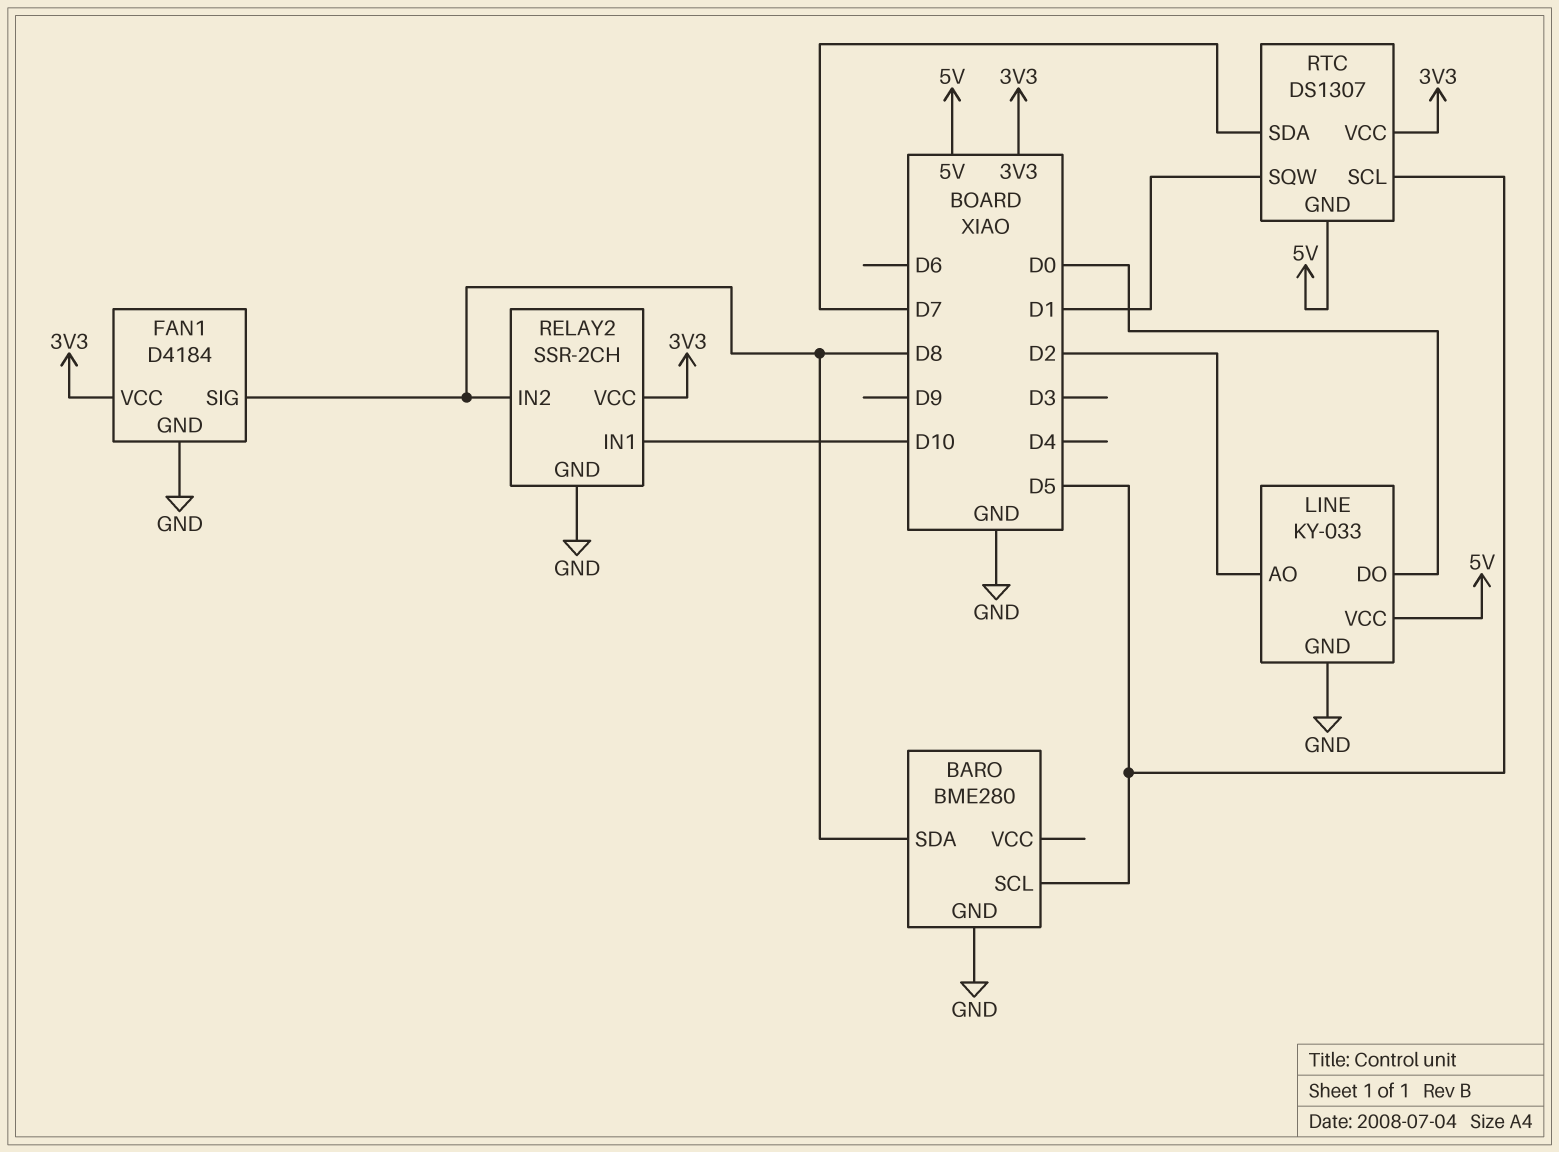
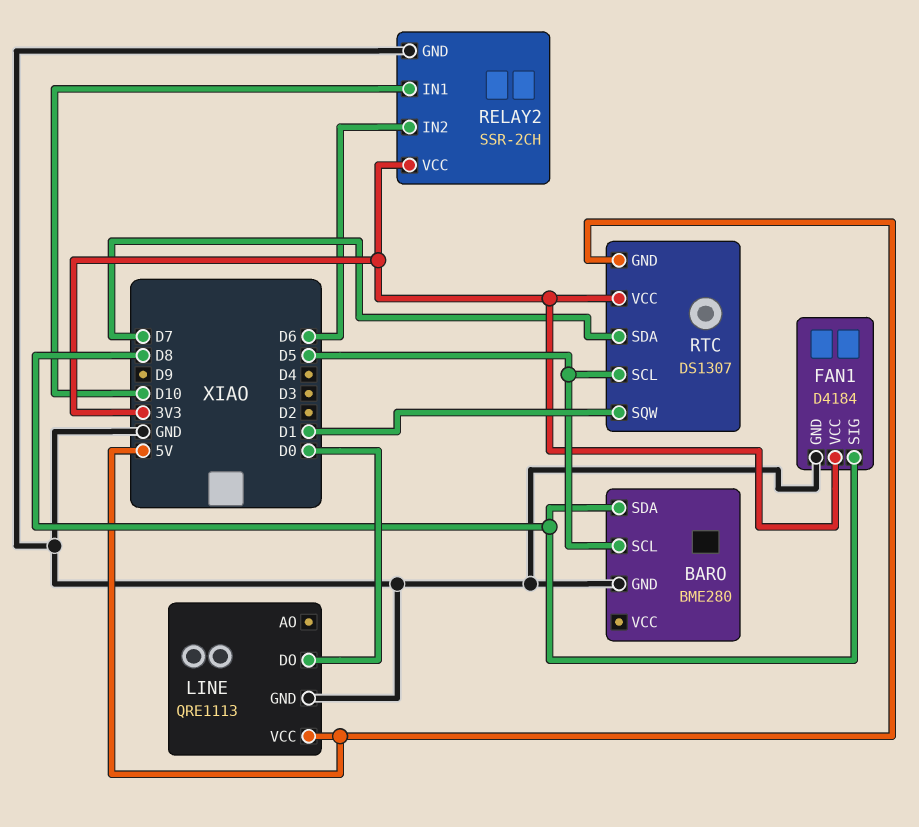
LINE: KY-033 -> QRE1113
LINE pin AO: D2 -> none
RELAY2 pin IN2: D8 -> D6

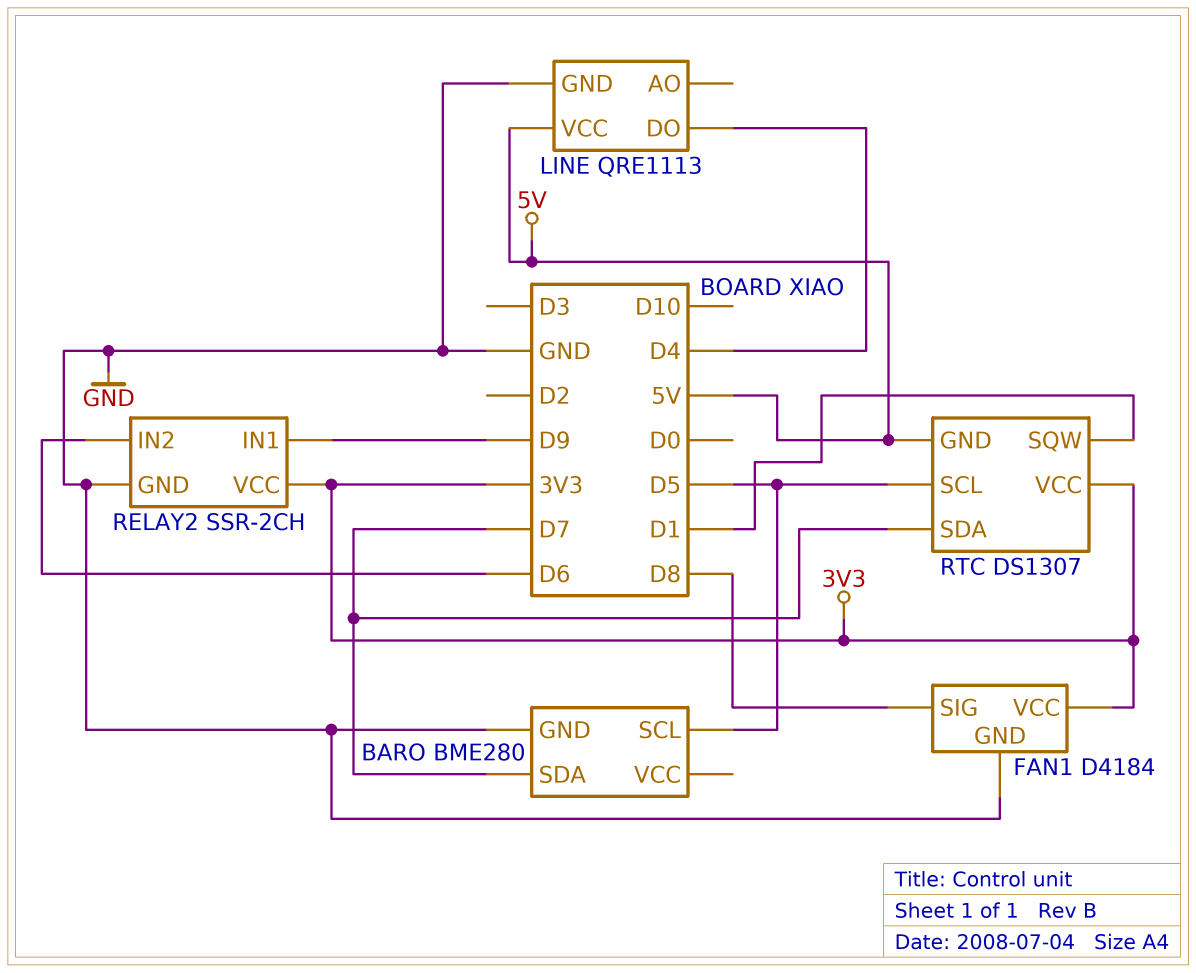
BARO pin SDA: D8 -> D7
LINE pin DO: D0 -> D4
RELAY2 pin IN1: D10 -> D9

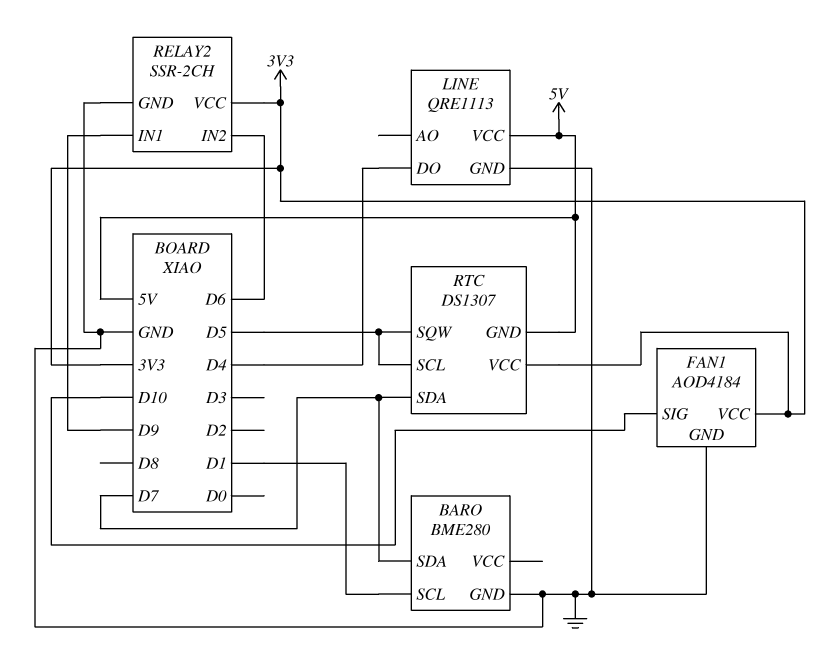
BARO pin SCL: D5 -> D1
FAN1: D4184 -> AOD4184
FAN1 pin SIG: D8 -> D10
RTC pin SQW: D1 -> D5

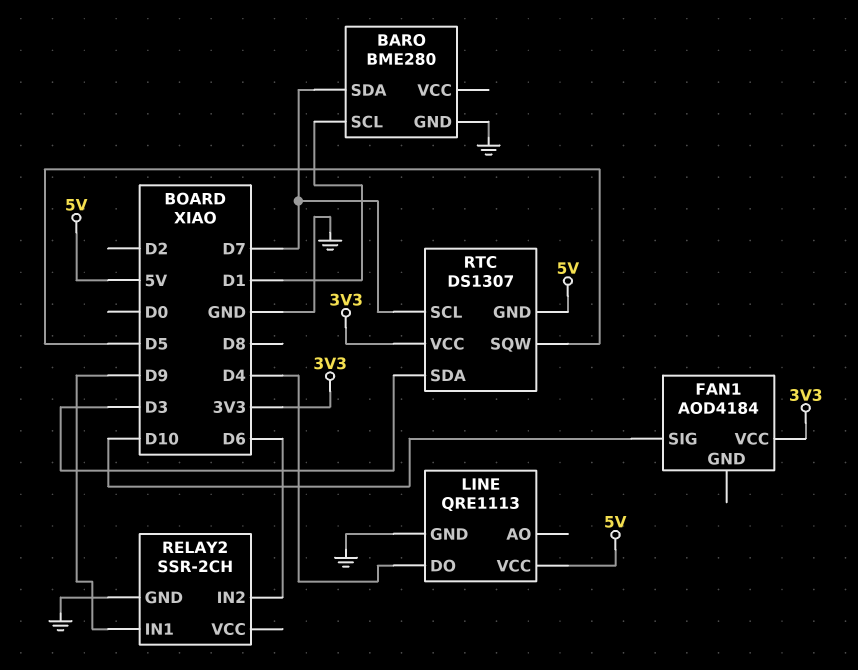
FAN1 pin GND: GND -> none
RELAY2 pin VCC: 3V3 -> none
RTC pin SCL: D5 -> D7
RTC pin SDA: D7 -> D3

